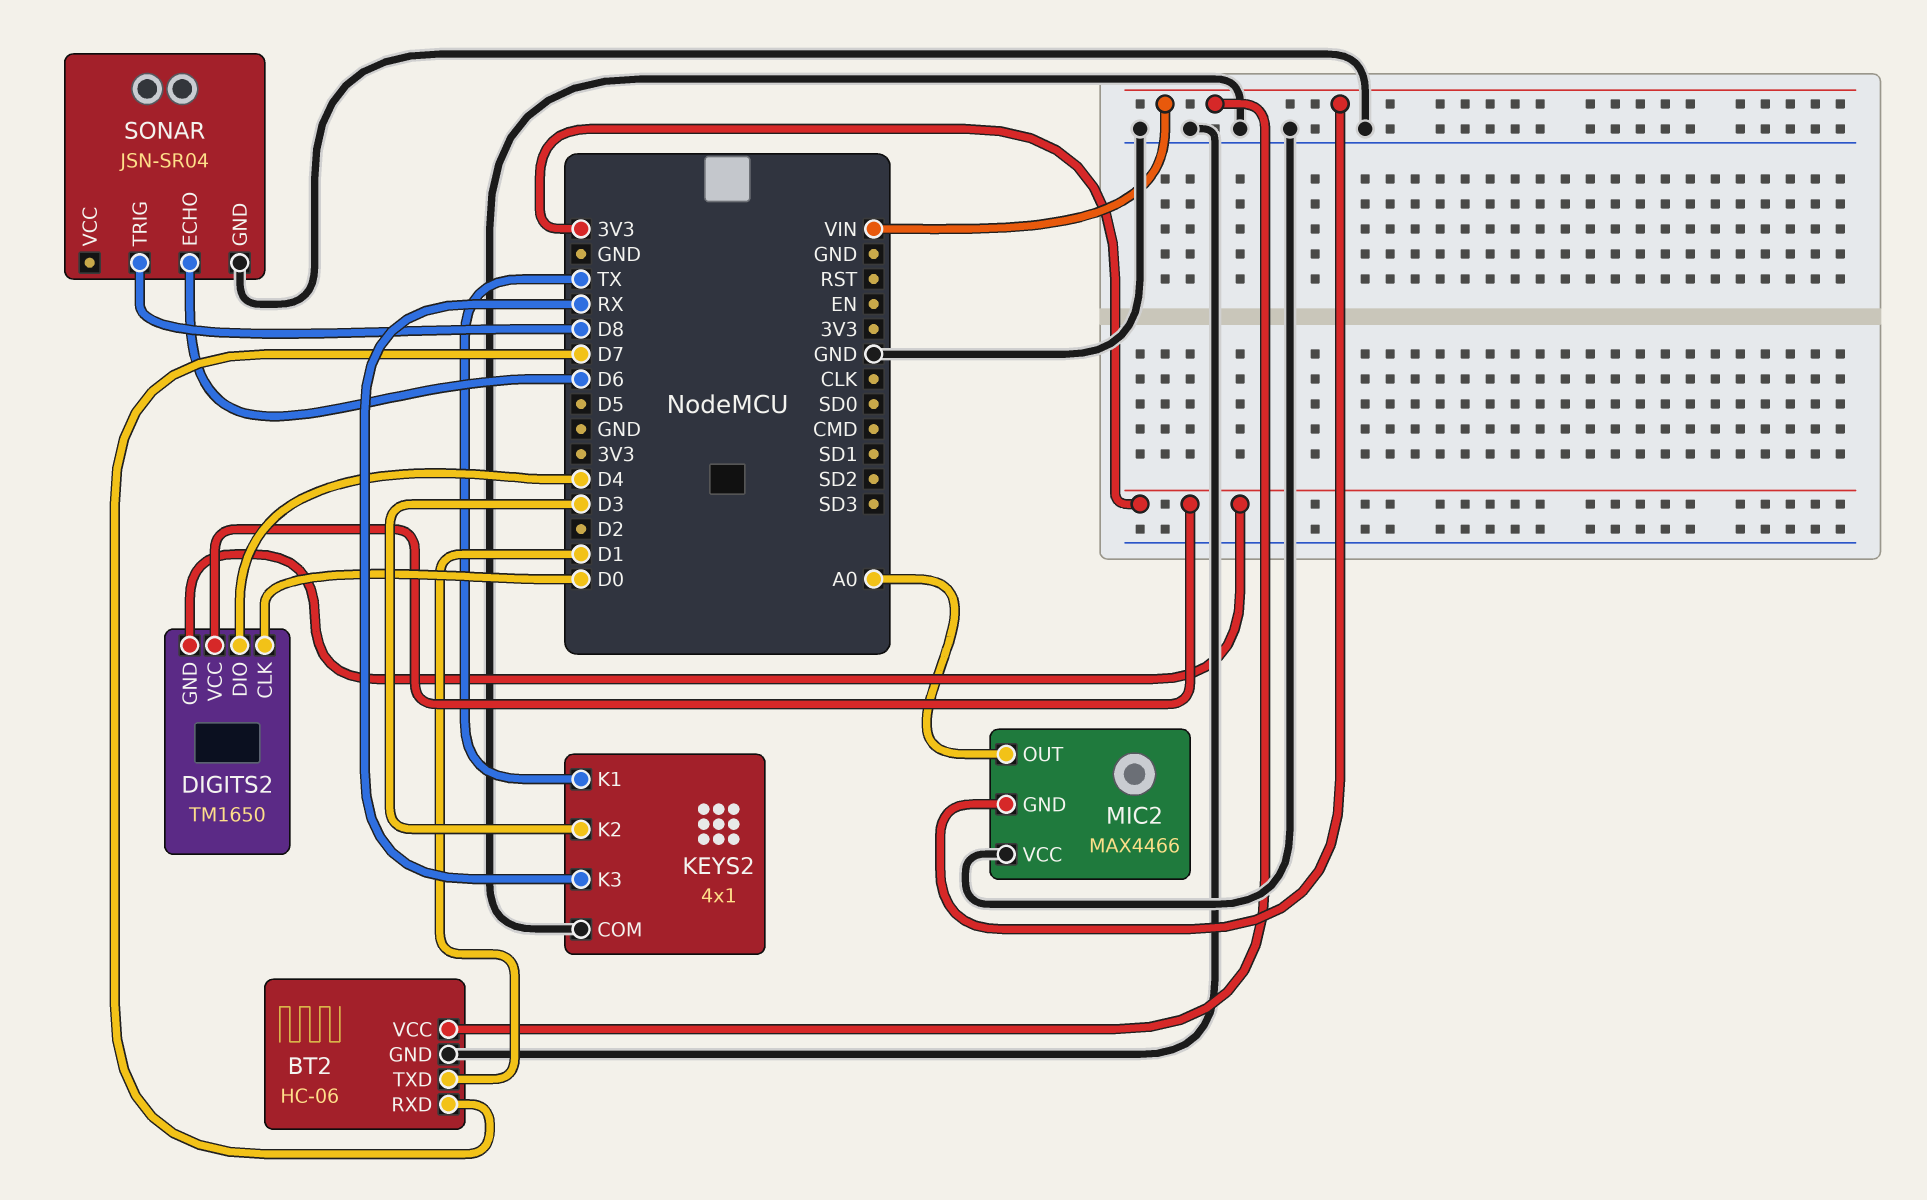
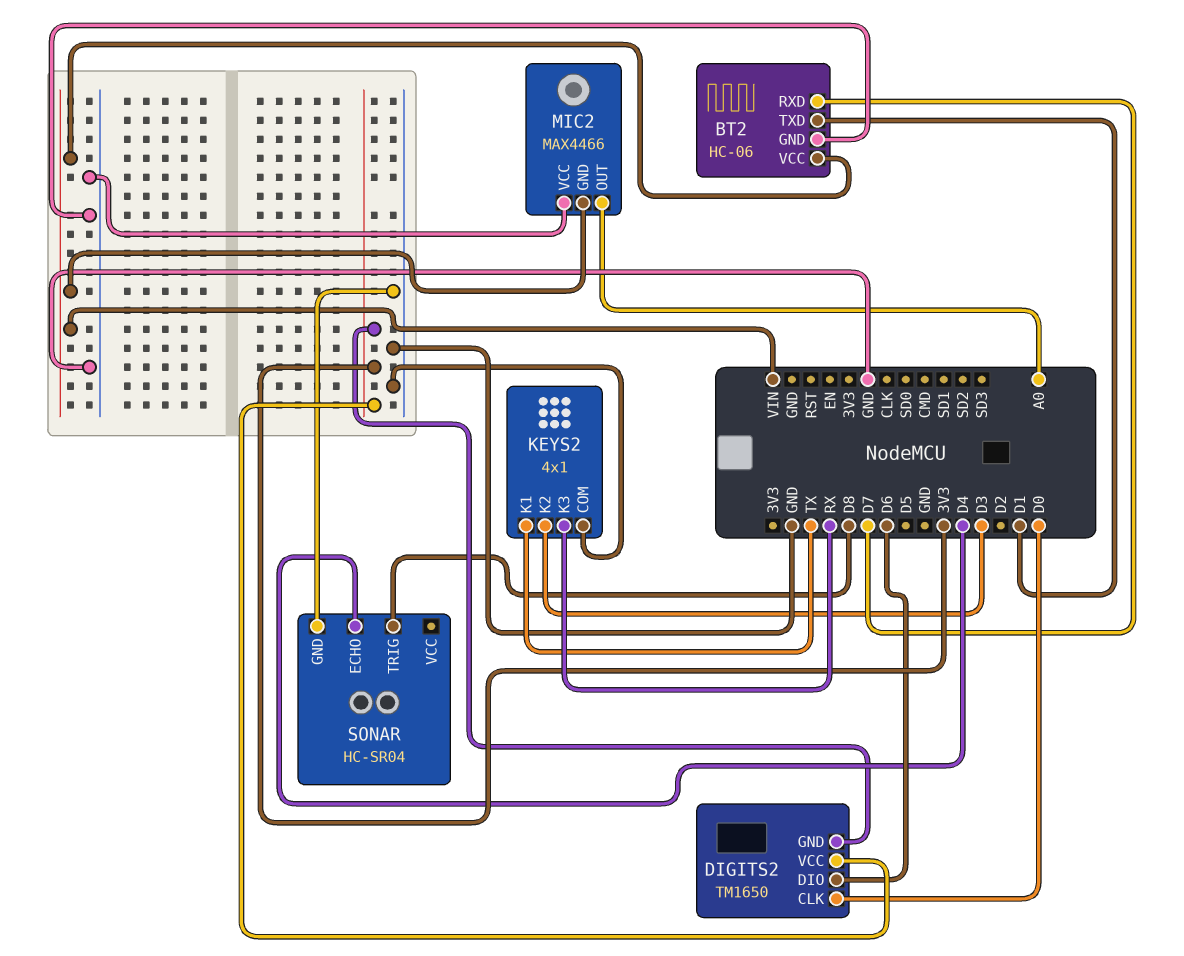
DIGITS2 pin DIO: D4 -> D6
SONAR: JSN-SR04 -> HC-SR04
SONAR pin ECHO: D6 -> D4

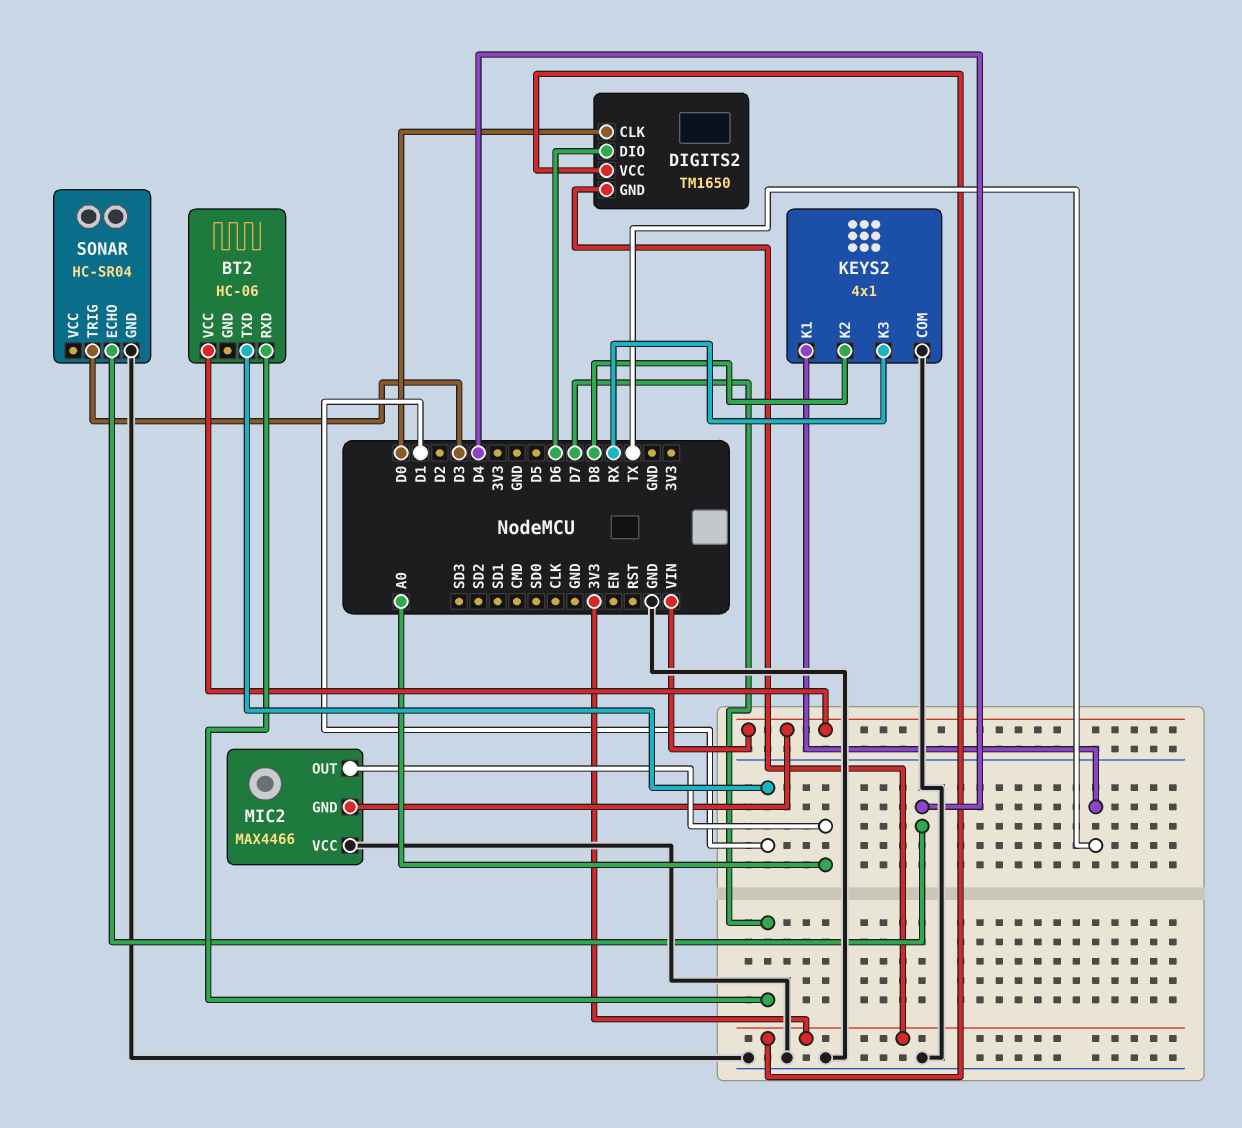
BT2 pin GND: GND -> none
KEYS2 pin K2: D3 -> D8
SONAR pin TRIG: D8 -> D3

